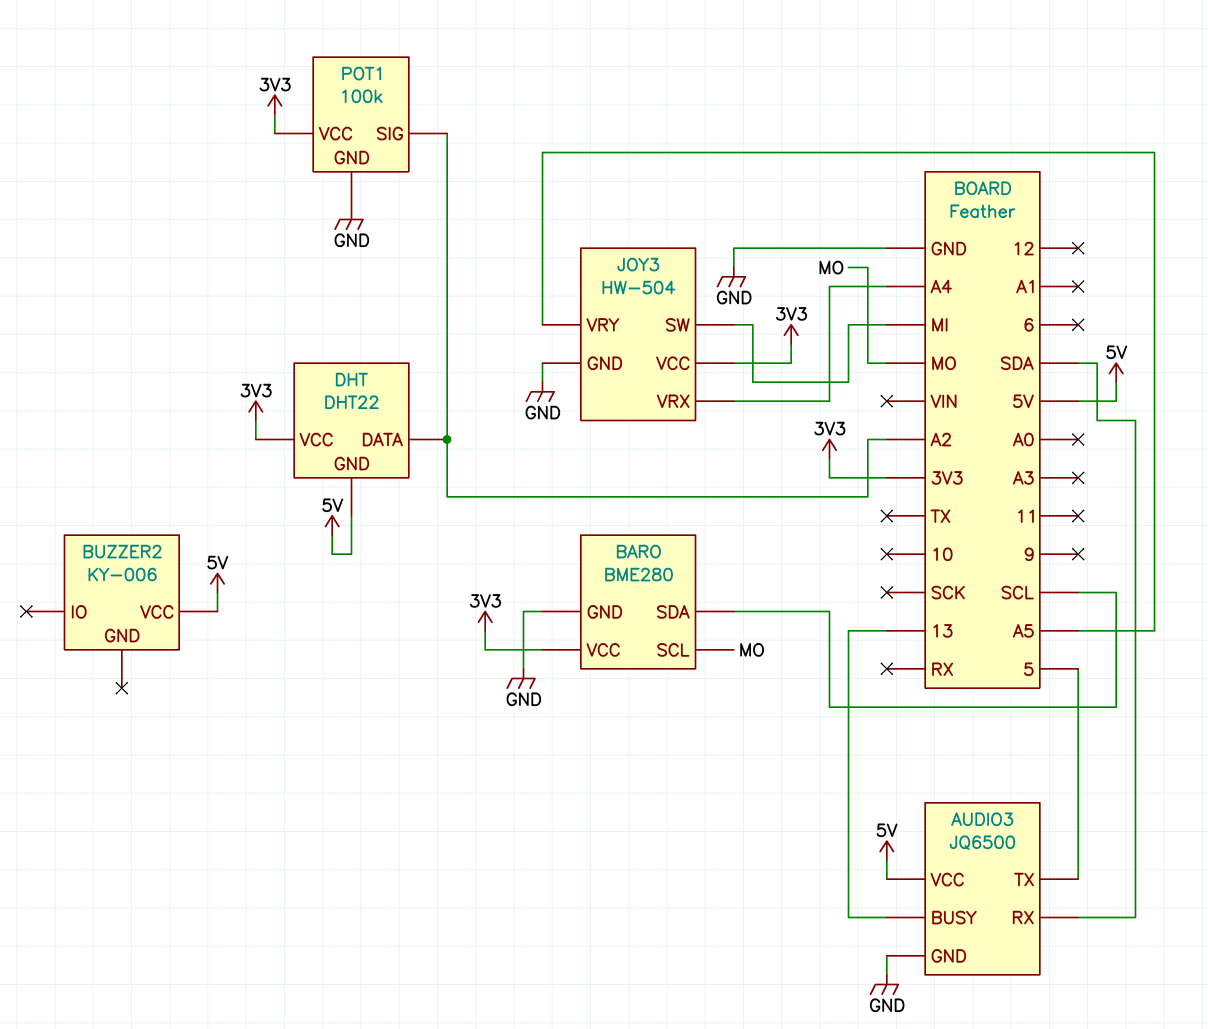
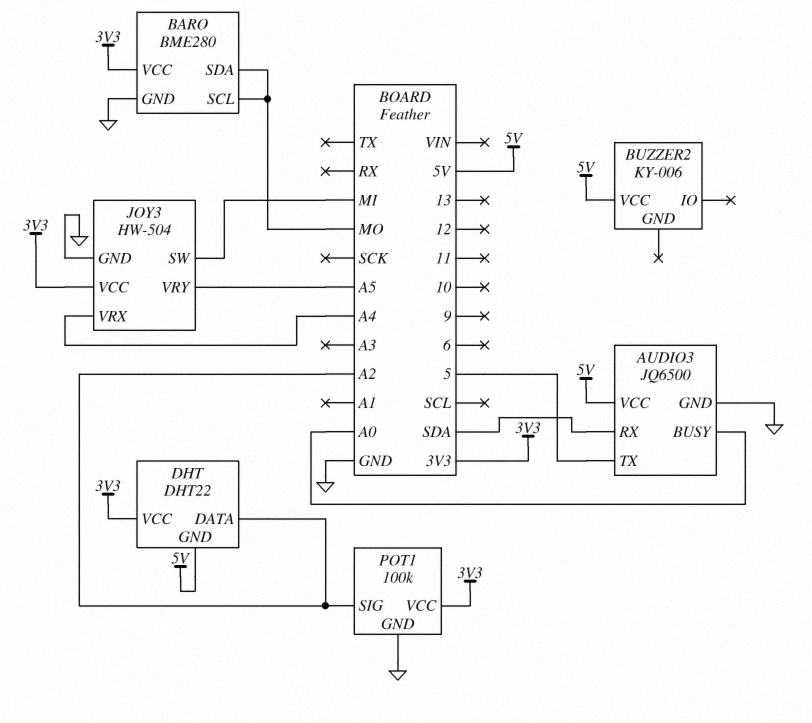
AUDIO3 pin BUSY: 13 -> A0
BARO pin SDA: SCL -> MO

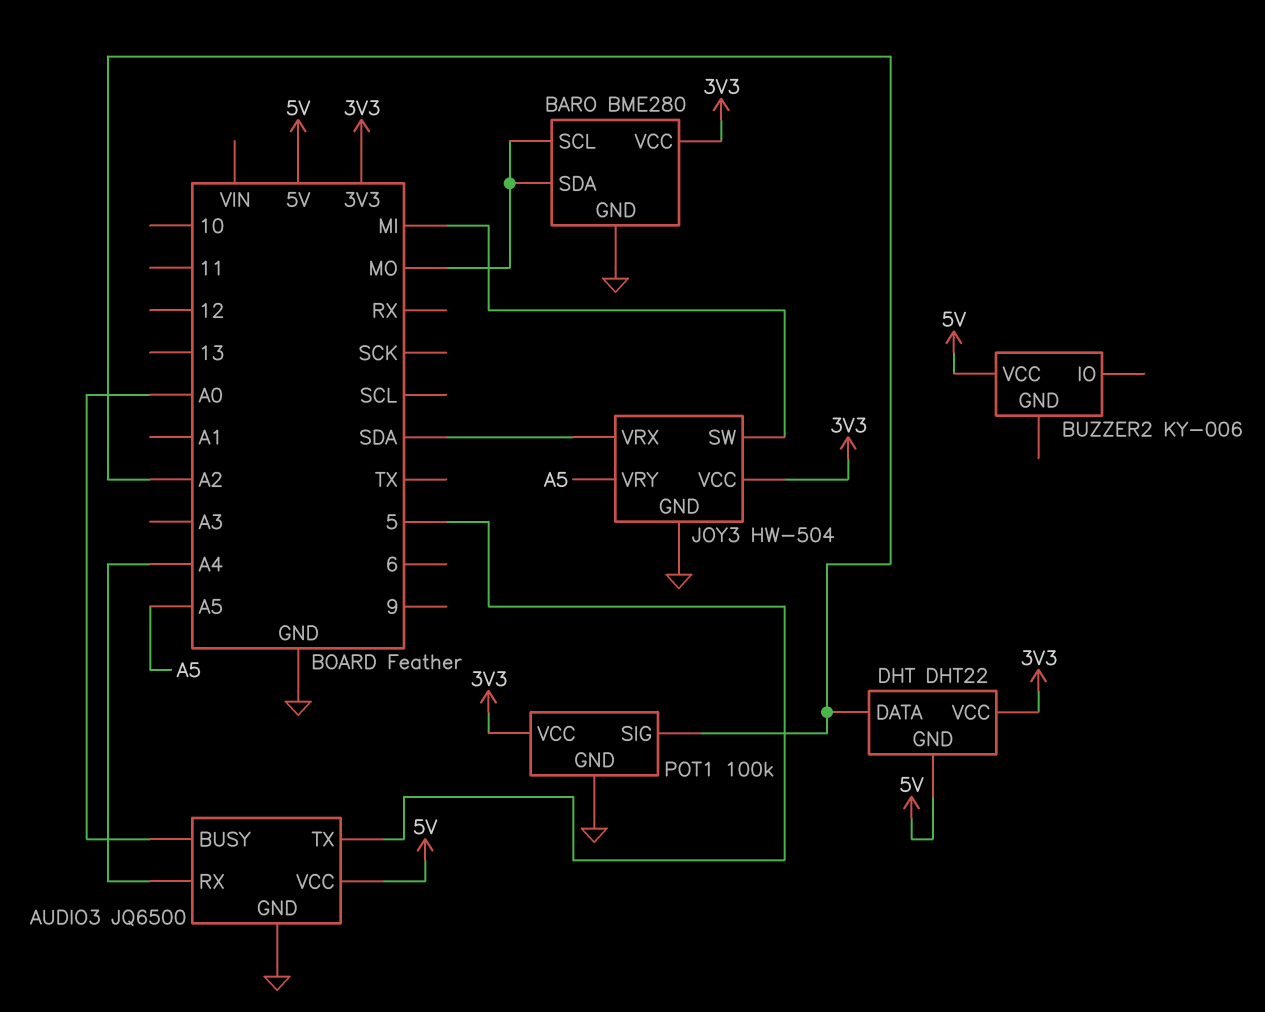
AUDIO3 pin RX: SDA -> A4
JOY3 pin VRX: A4 -> SDA

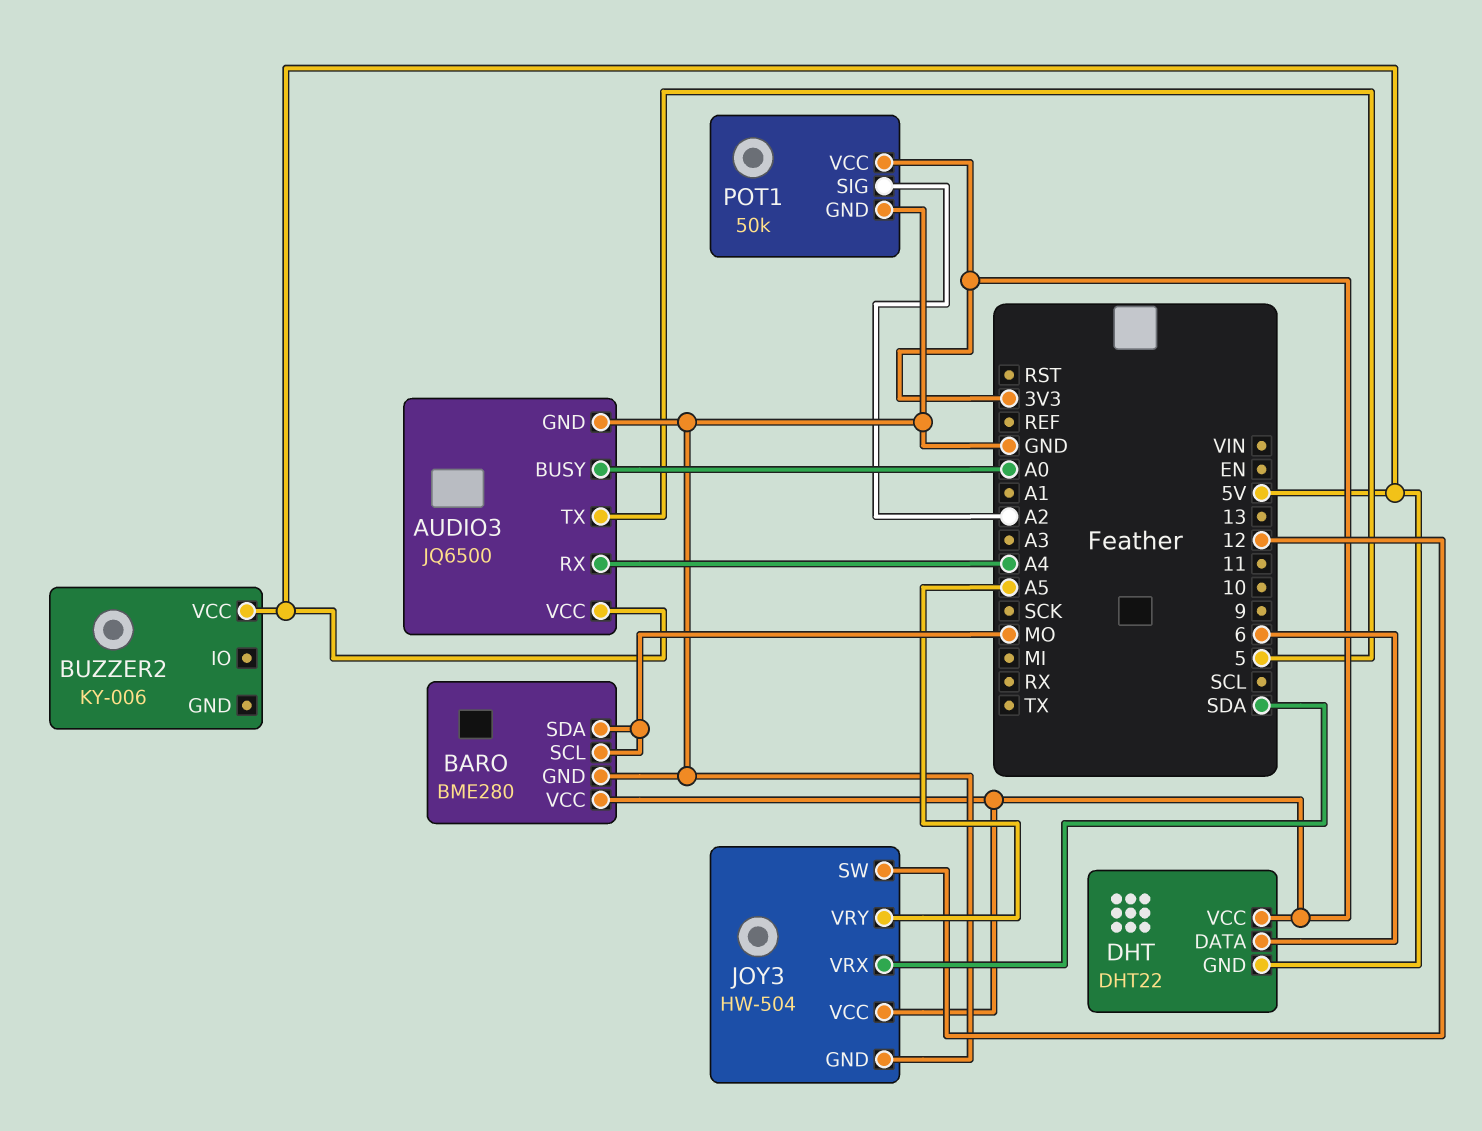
DHT pin DATA: A2 -> 6
JOY3 pin SW: MI -> 12
POT1: 100k -> 50k

